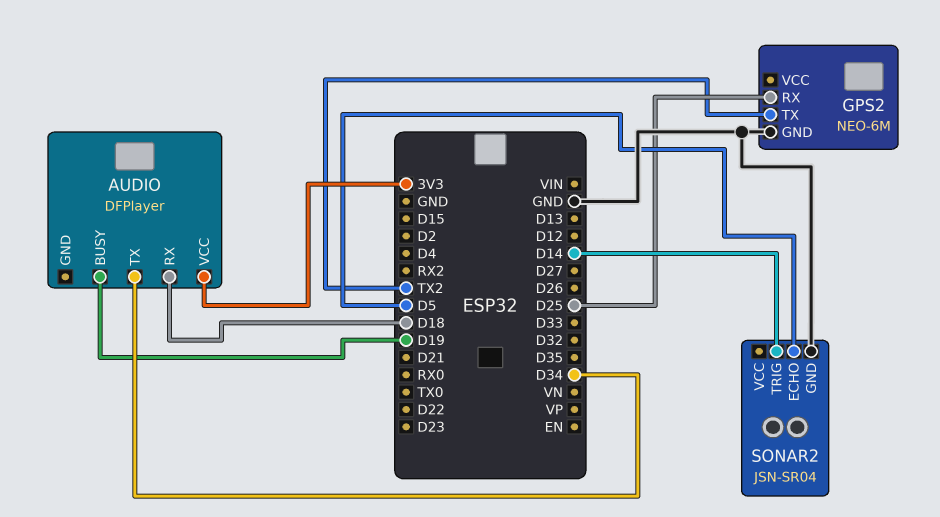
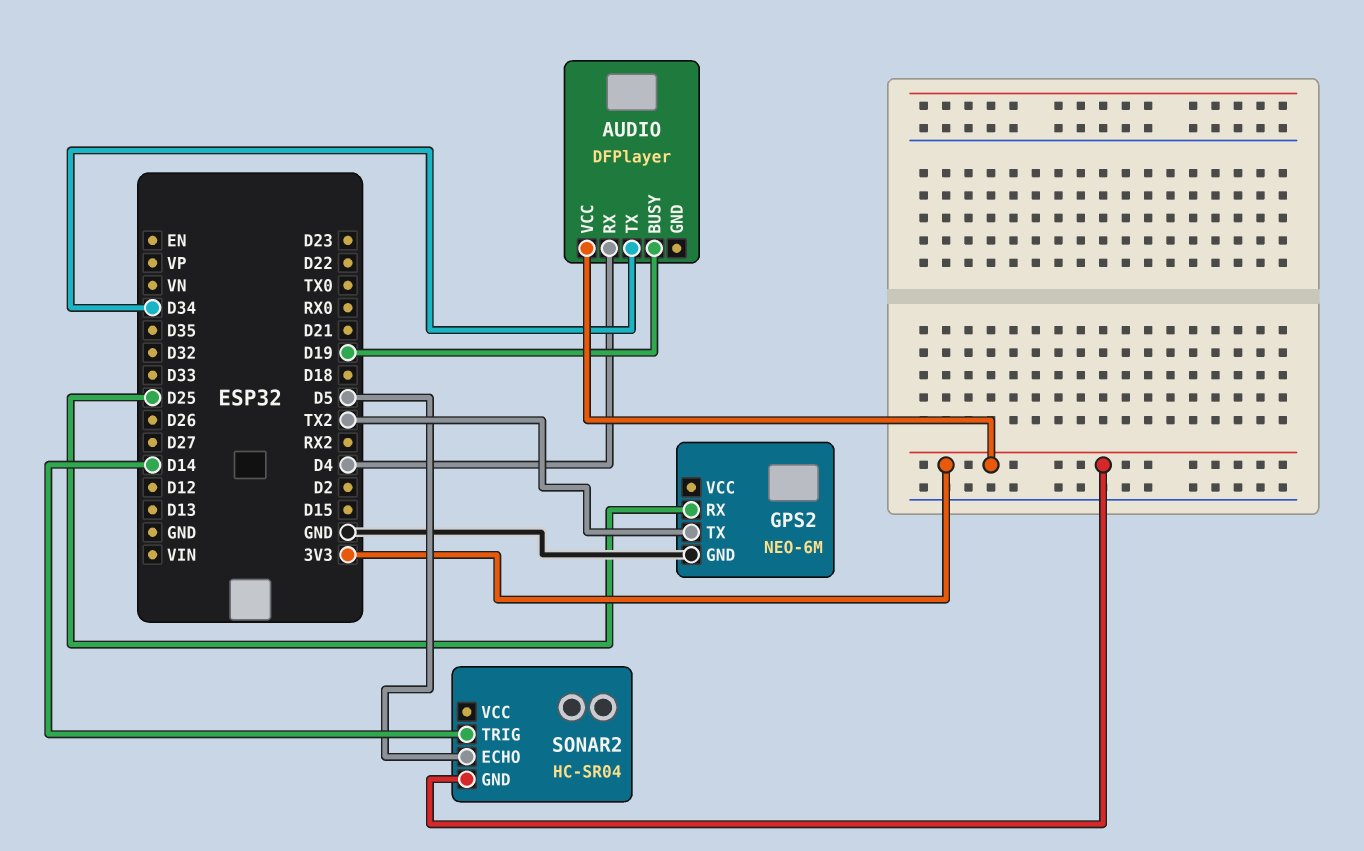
AUDIO pin RX: D18 -> D4
SONAR2: JSN-SR04 -> HC-SR04
SONAR2 pin GND: GND -> 3V3

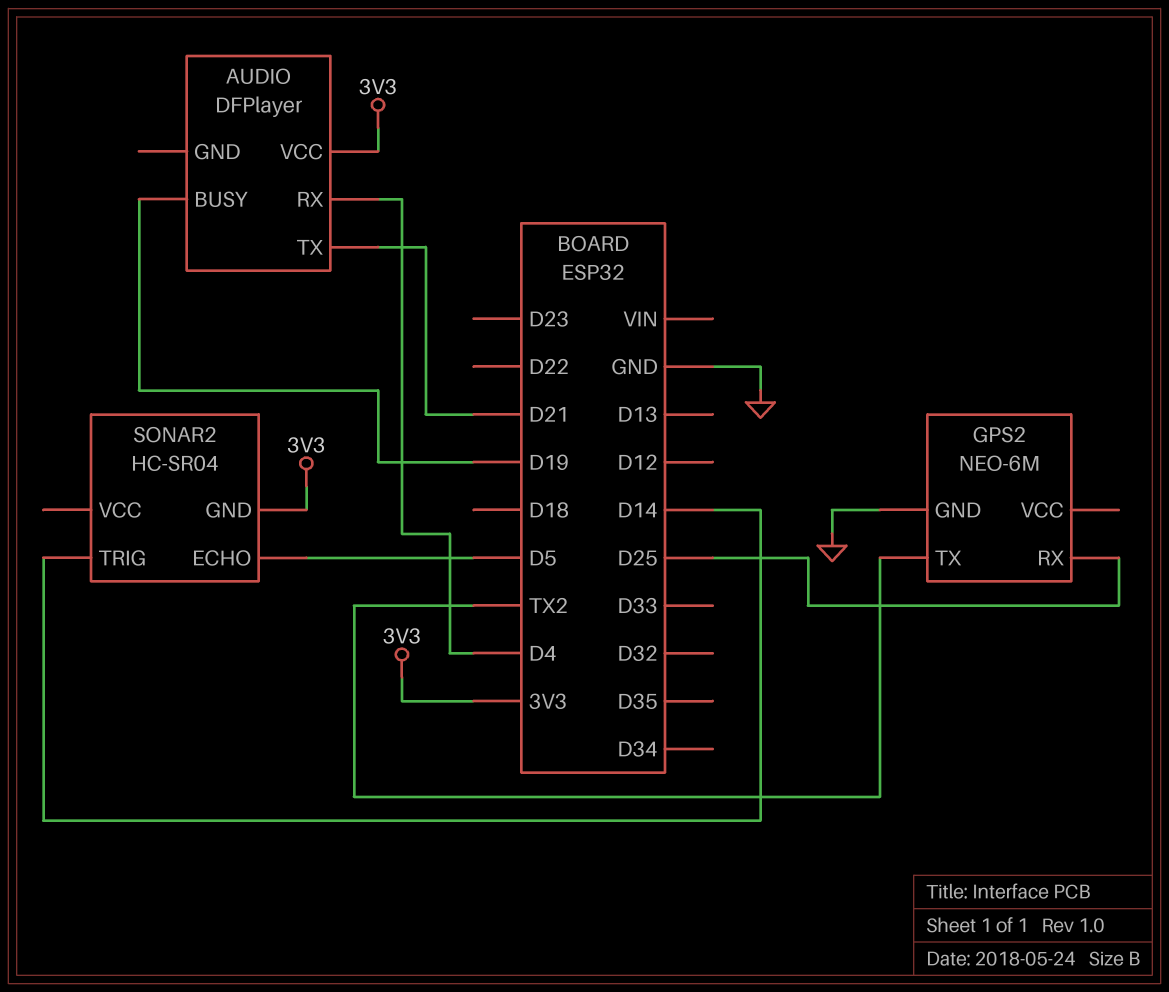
AUDIO pin TX: D34 -> D21

